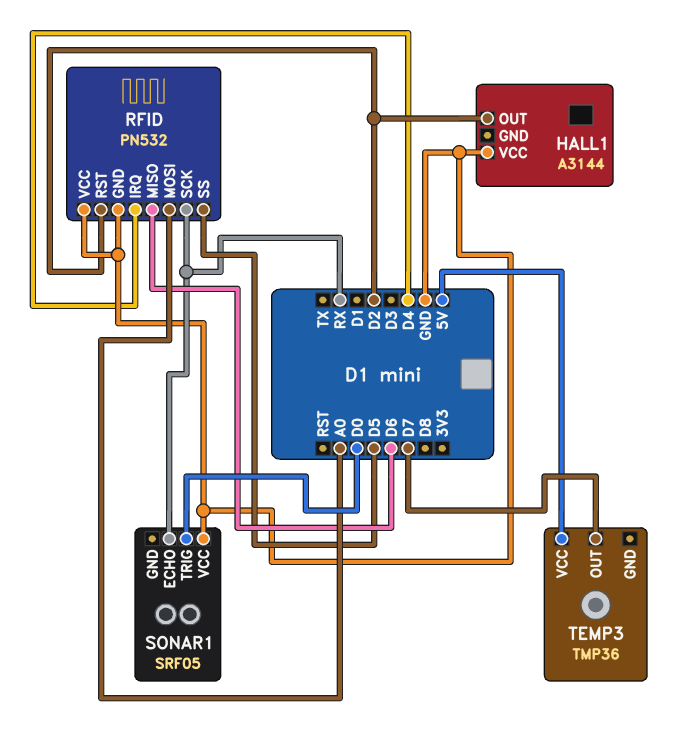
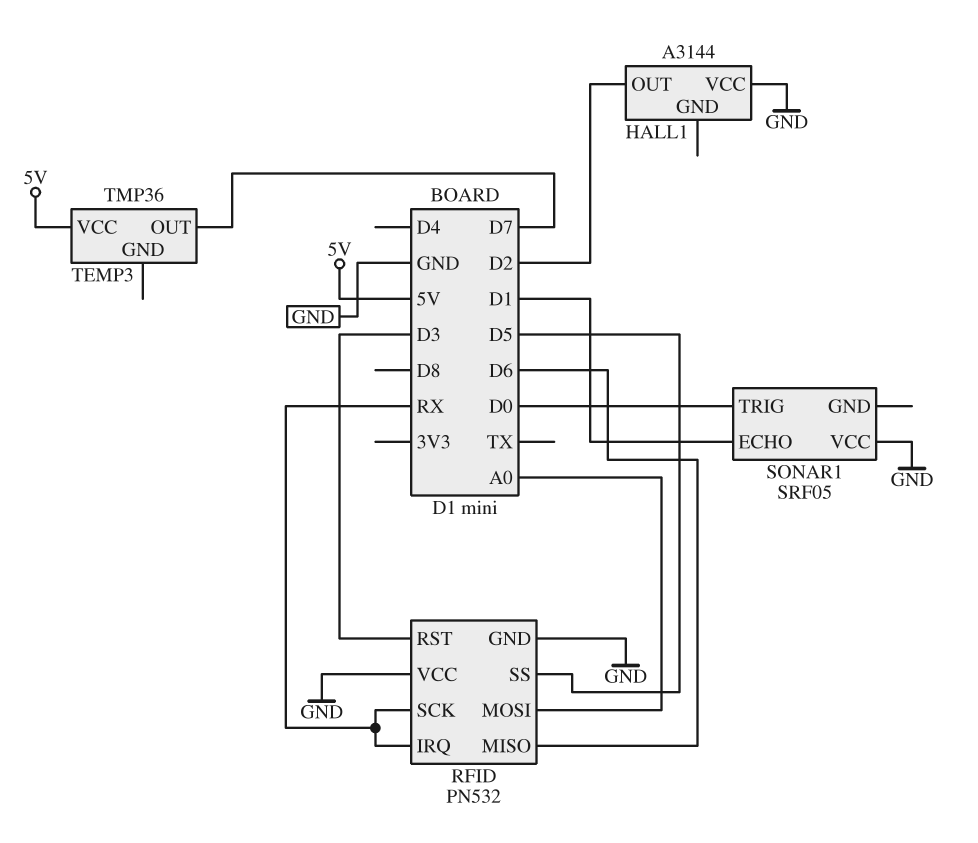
RFID pin IRQ: D4 -> RX
RFID pin RST: D2 -> D3
SONAR1 pin ECHO: RX -> D1

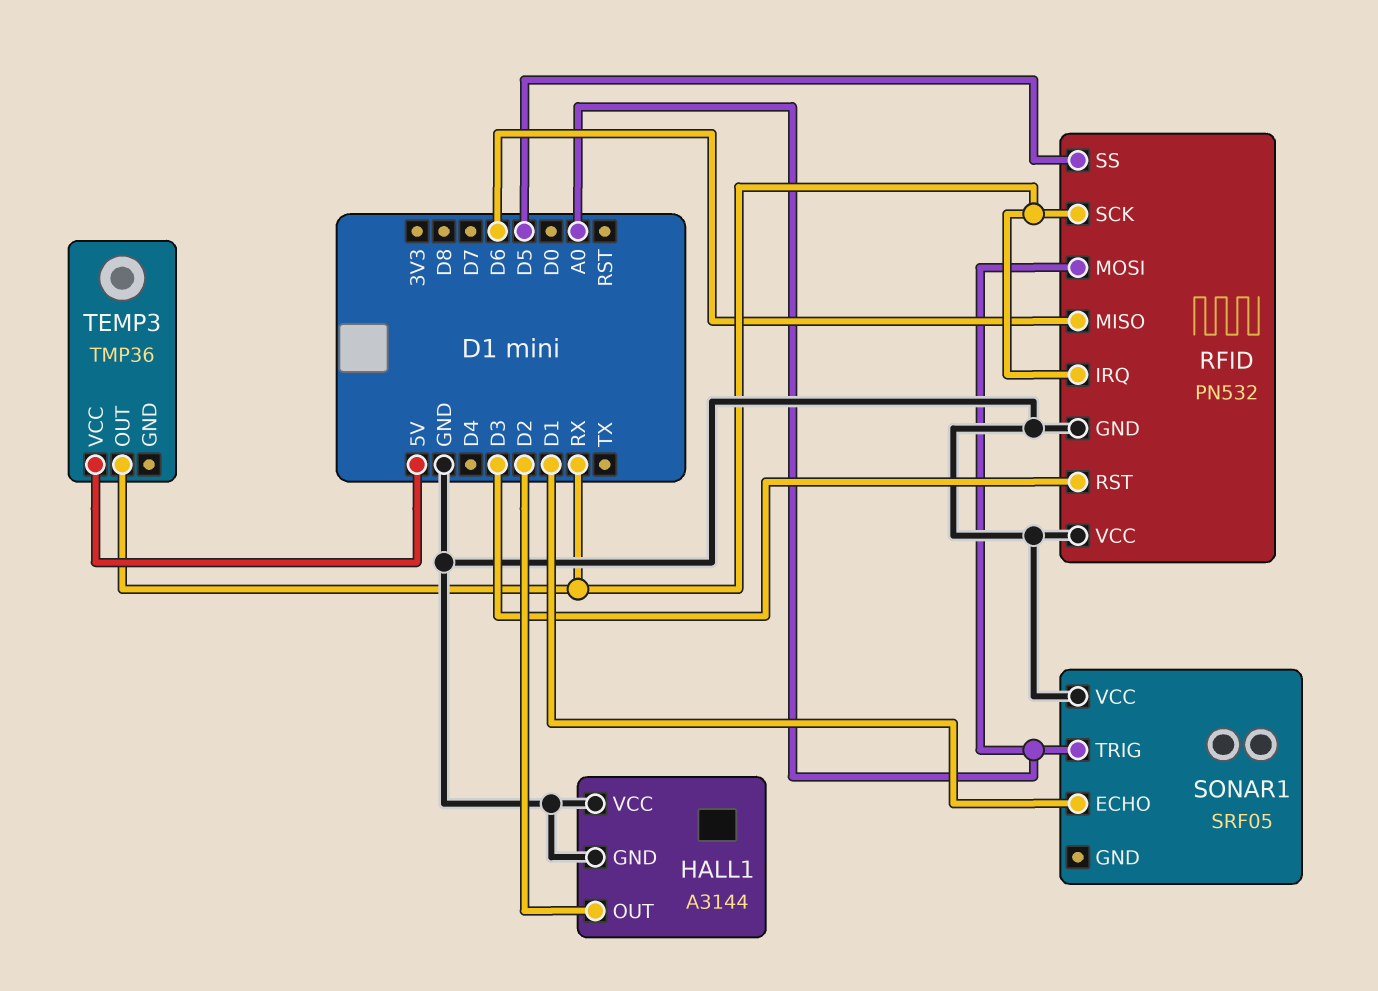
HALL1 pin GND: none -> GND
SONAR1 pin TRIG: D0 -> A0
TEMP3 pin OUT: D7 -> RX

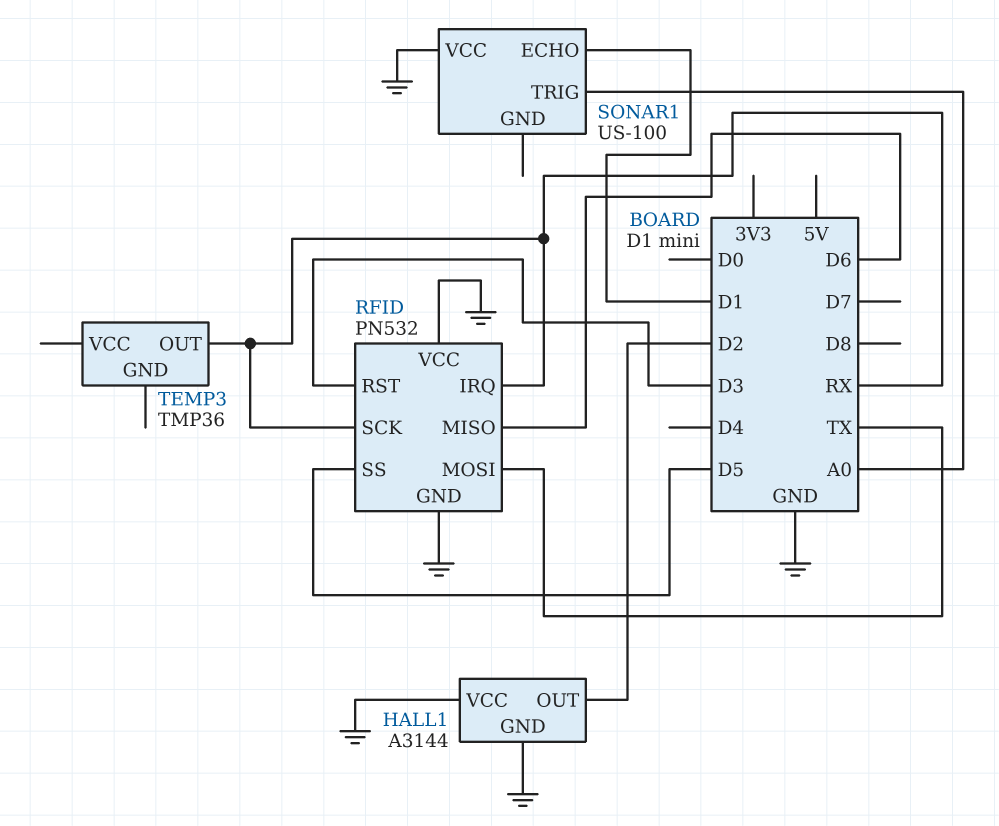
RFID pin MOSI: A0 -> TX
SONAR1: SRF05 -> US-100
TEMP3 pin VCC: 5V -> none

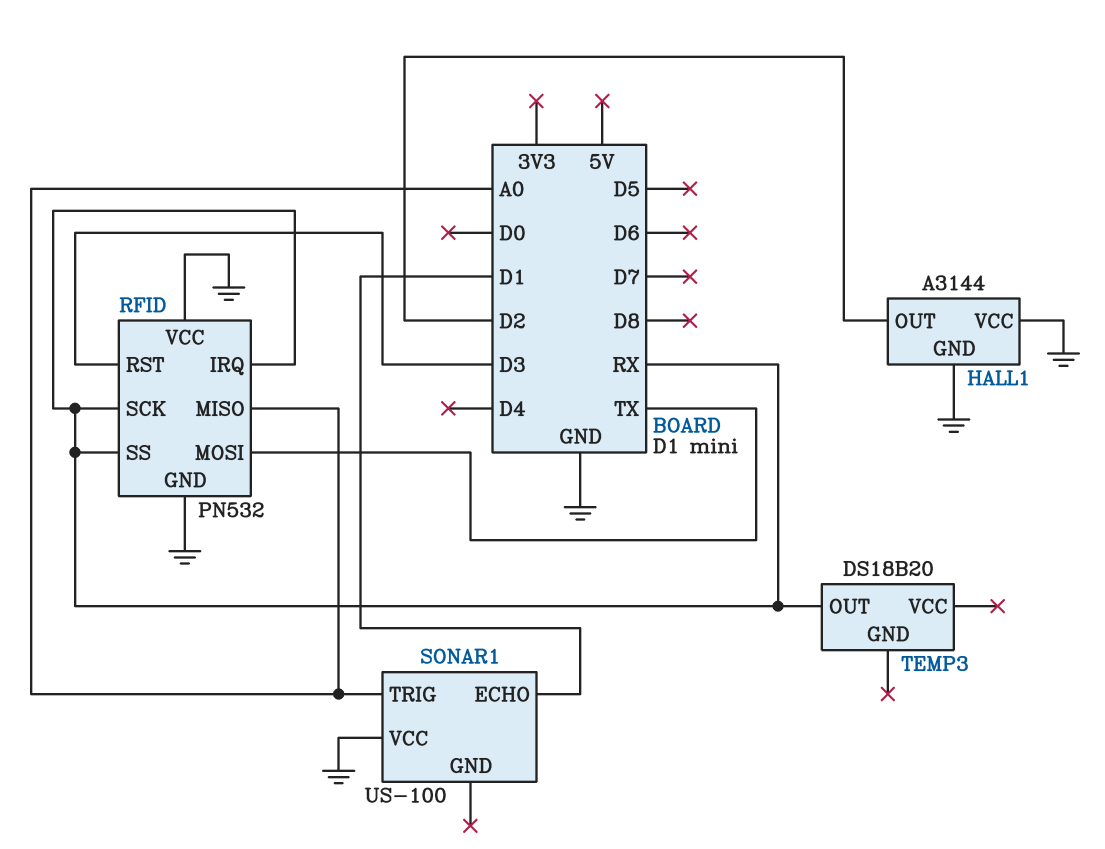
RFID pin MISO: D6 -> A0
RFID pin SS: D5 -> RX
TEMP3: TMP36 -> DS18B20

